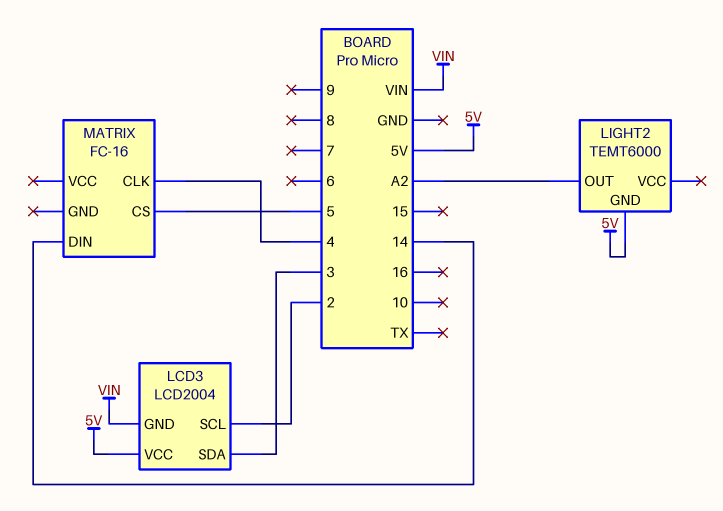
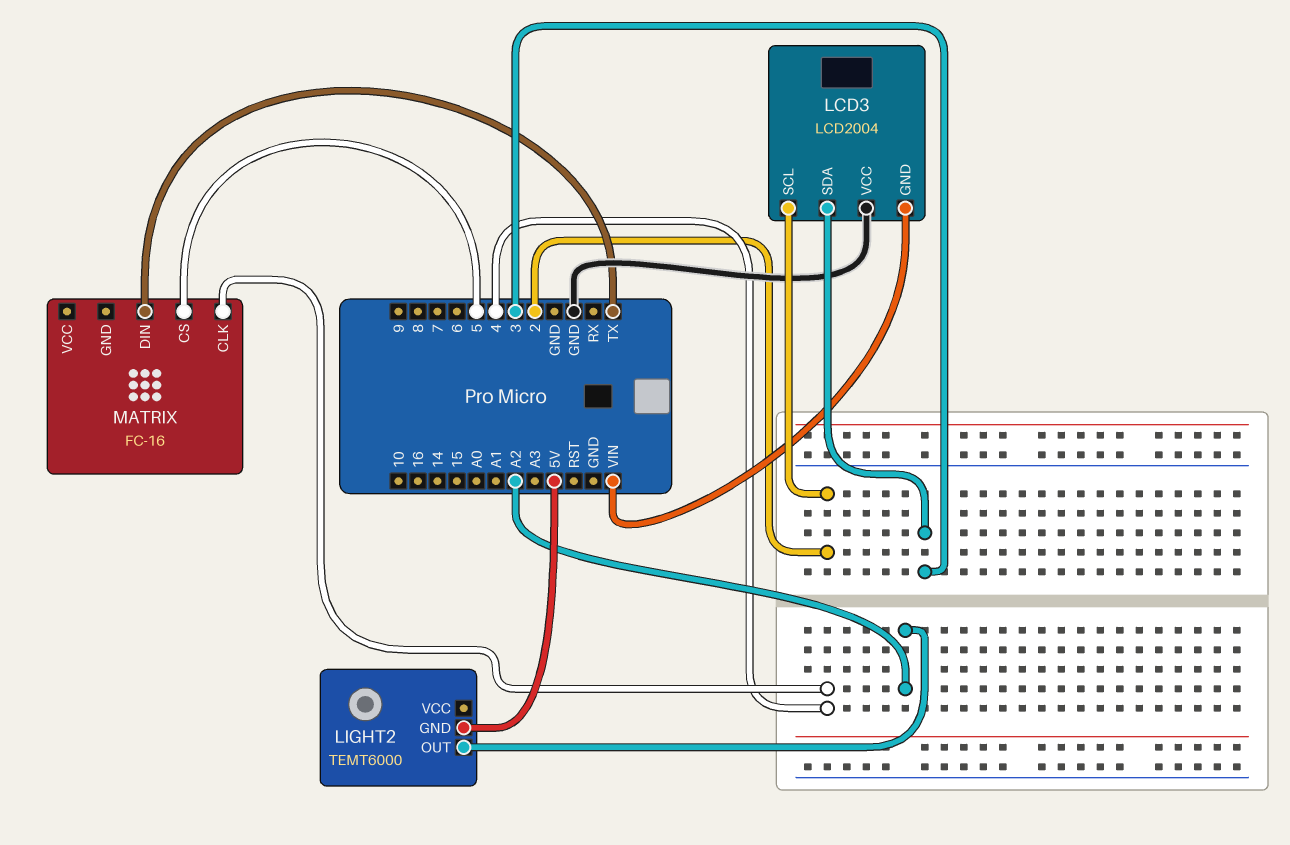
LCD3 pin VCC: 5V -> GND
MATRIX pin DIN: 14 -> TX

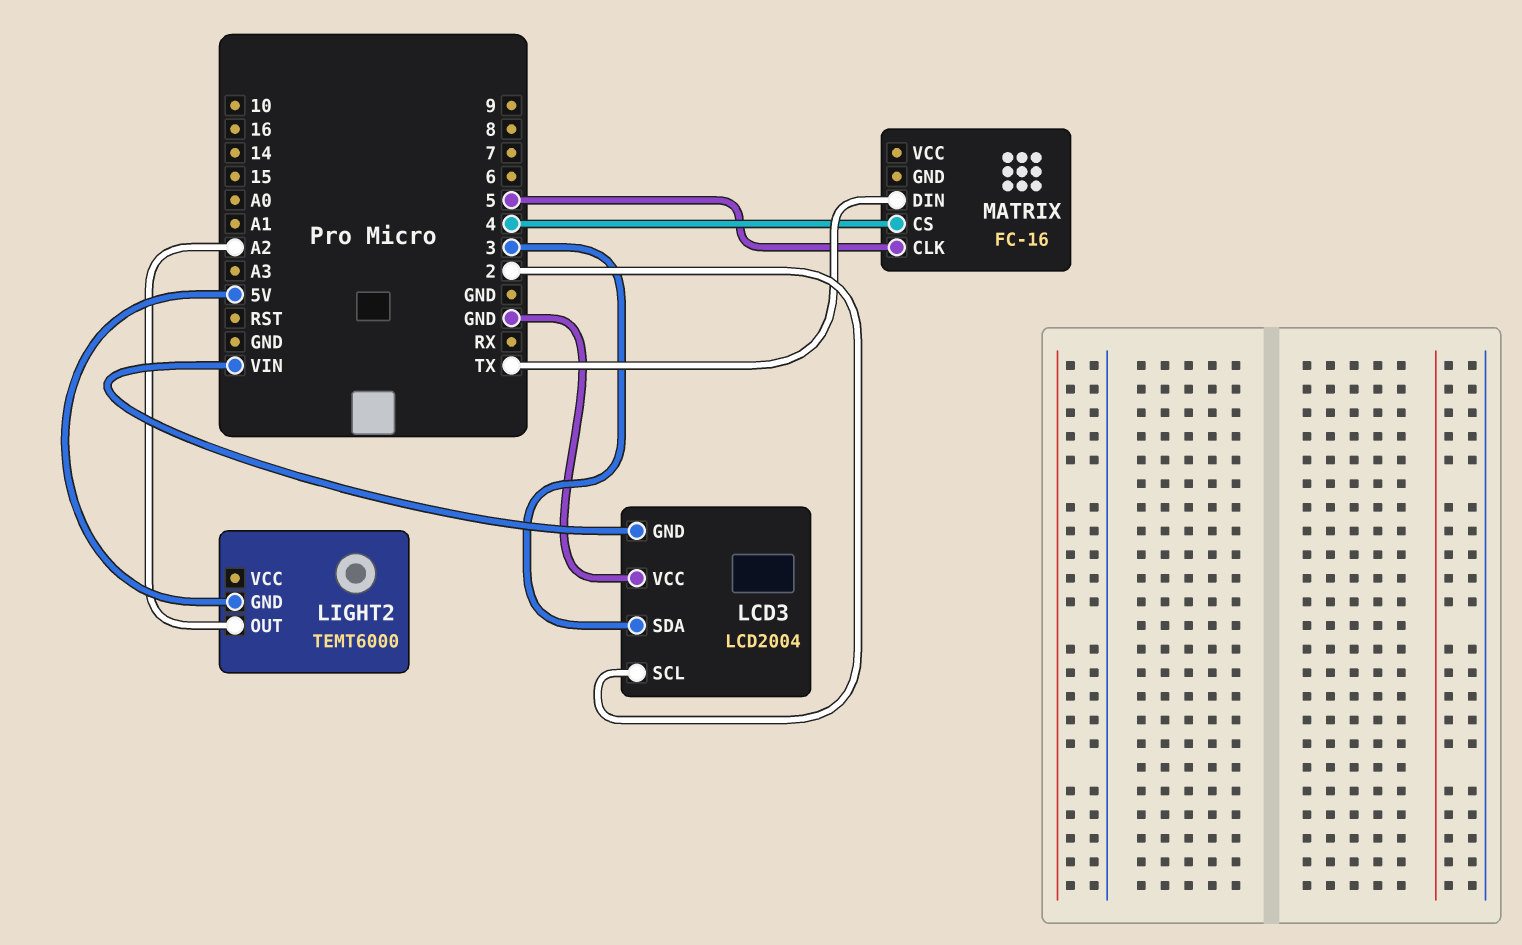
MATRIX pin CLK: 4 -> 5
MATRIX pin CS: 5 -> 4

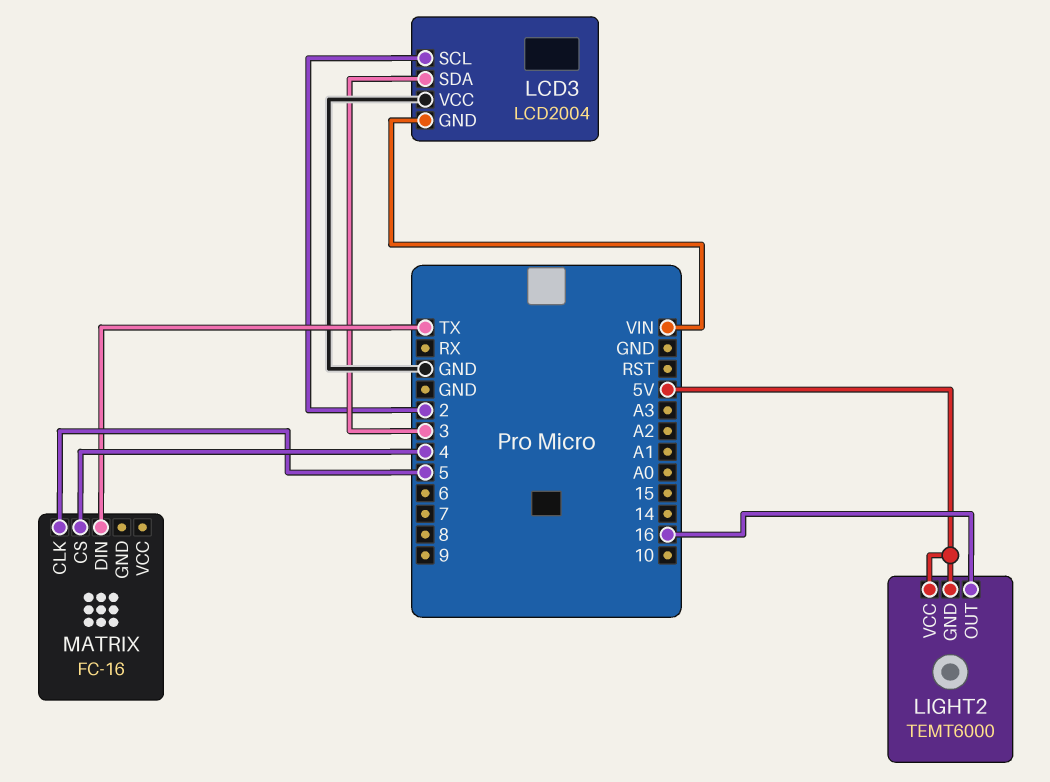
LIGHT2 pin OUT: A2 -> 16
LIGHT2 pin VCC: none -> 5V

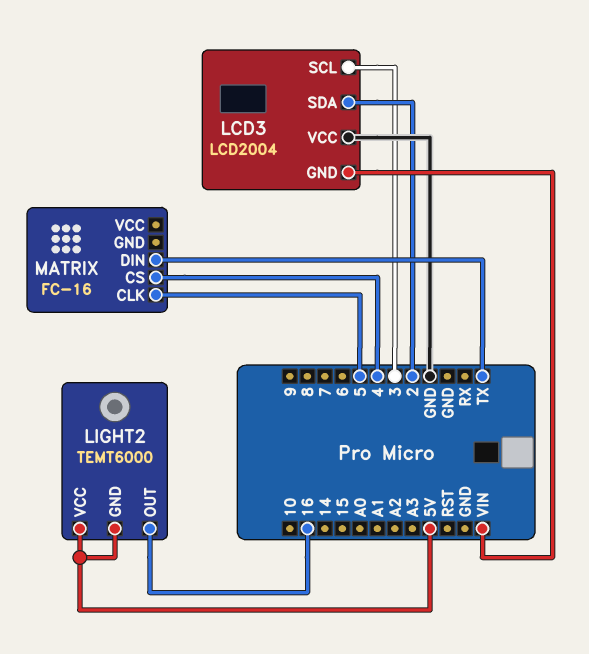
LCD3 pin SCL: 2 -> 3
LCD3 pin SDA: 3 -> 2

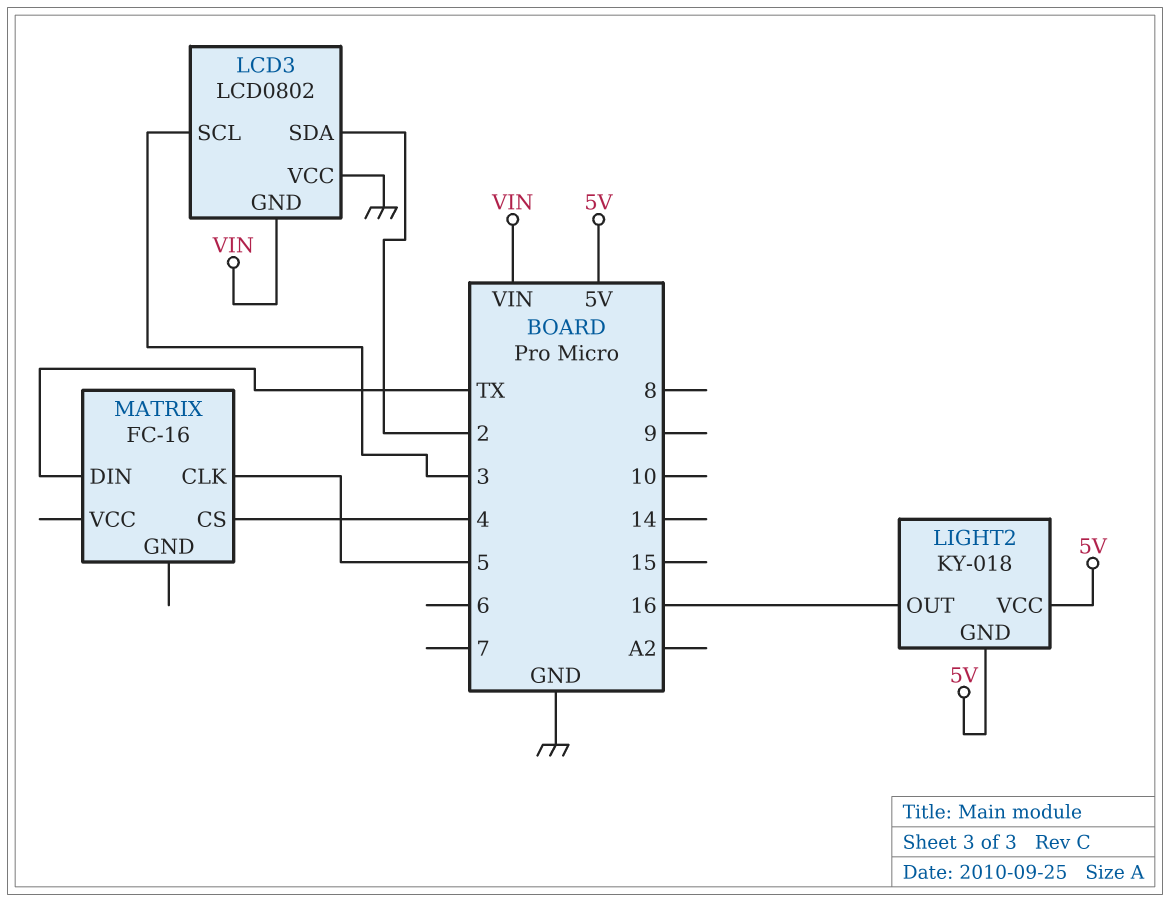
LCD3: LCD2004 -> LCD0802
LIGHT2: TEMT6000 -> KY-018

